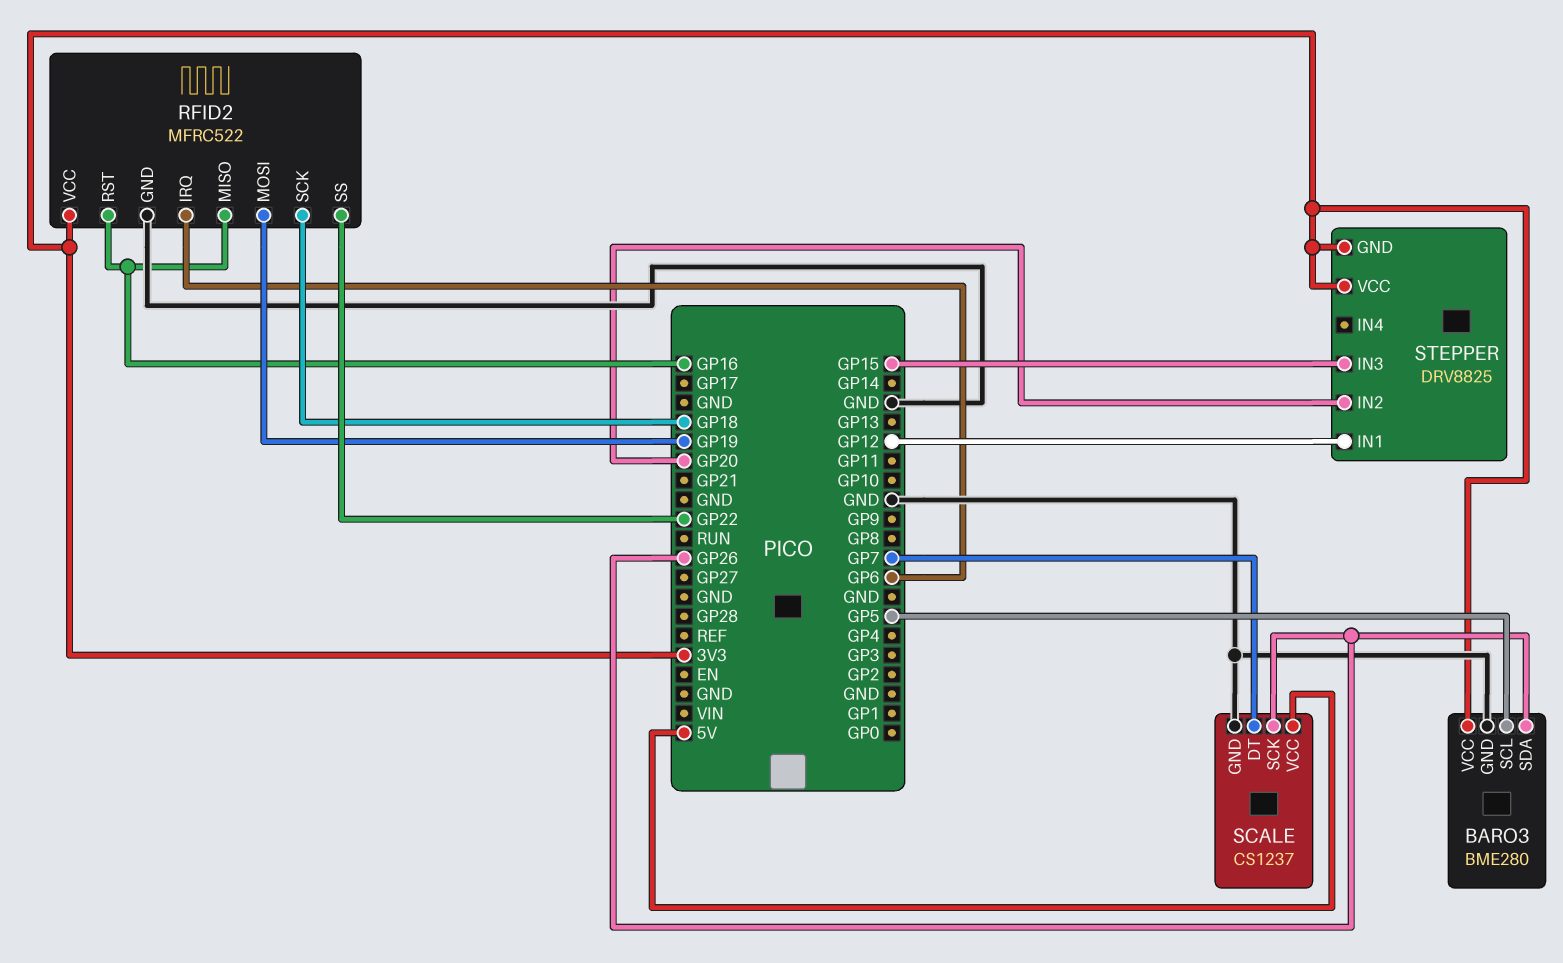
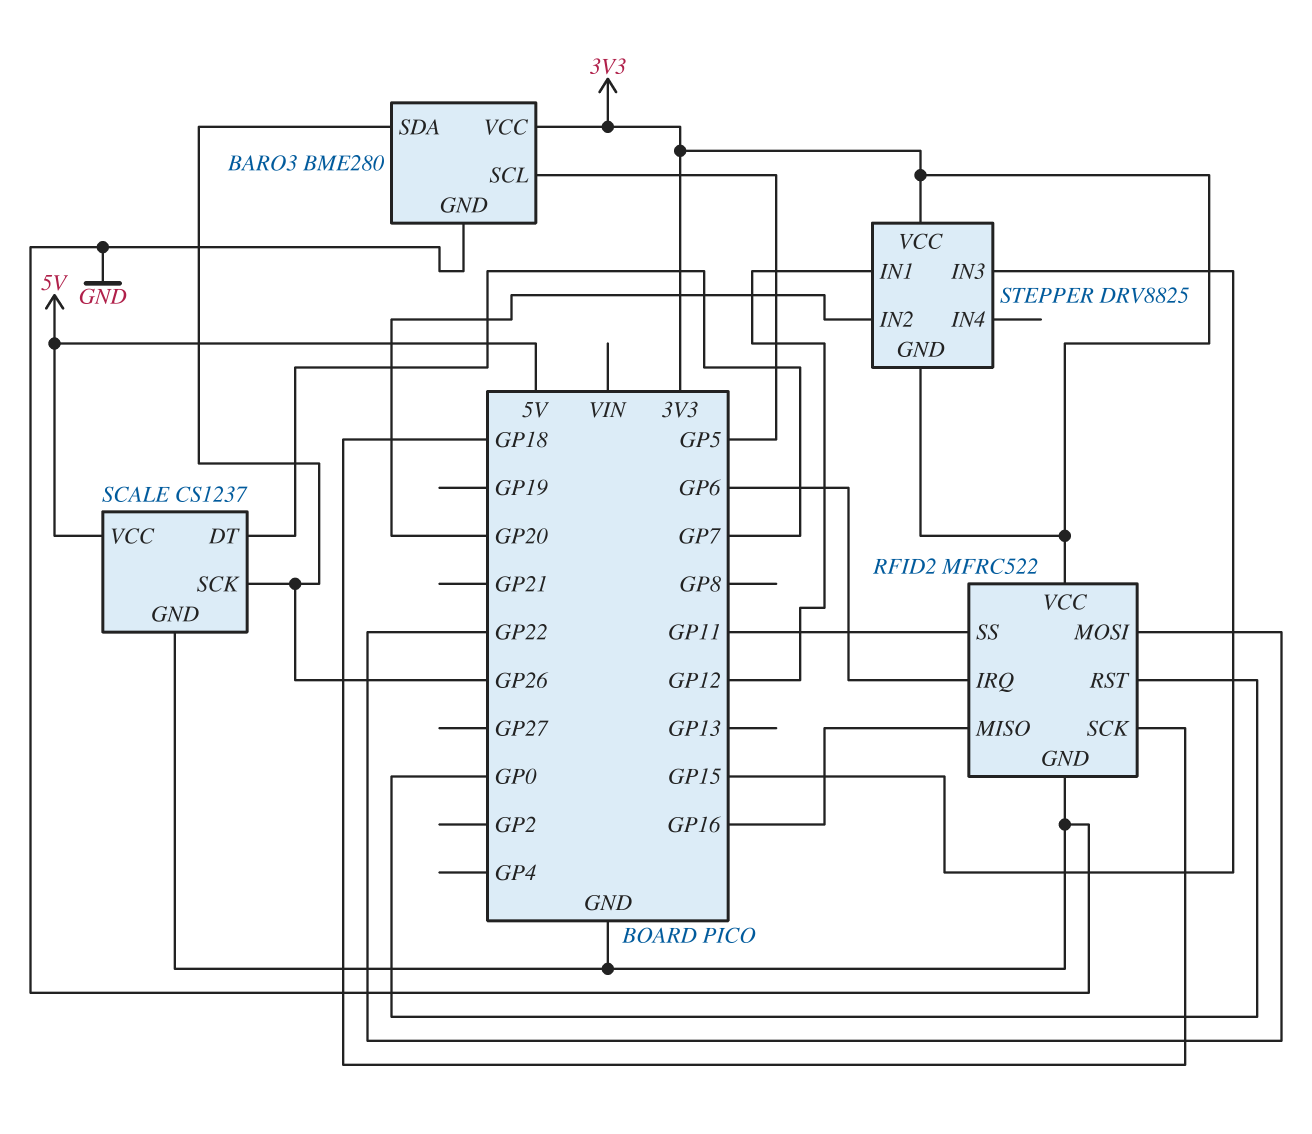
RFID2 pin MOSI: GP19 -> GP22
RFID2 pin RST: GP16 -> GP0
RFID2 pin SS: GP22 -> GP11

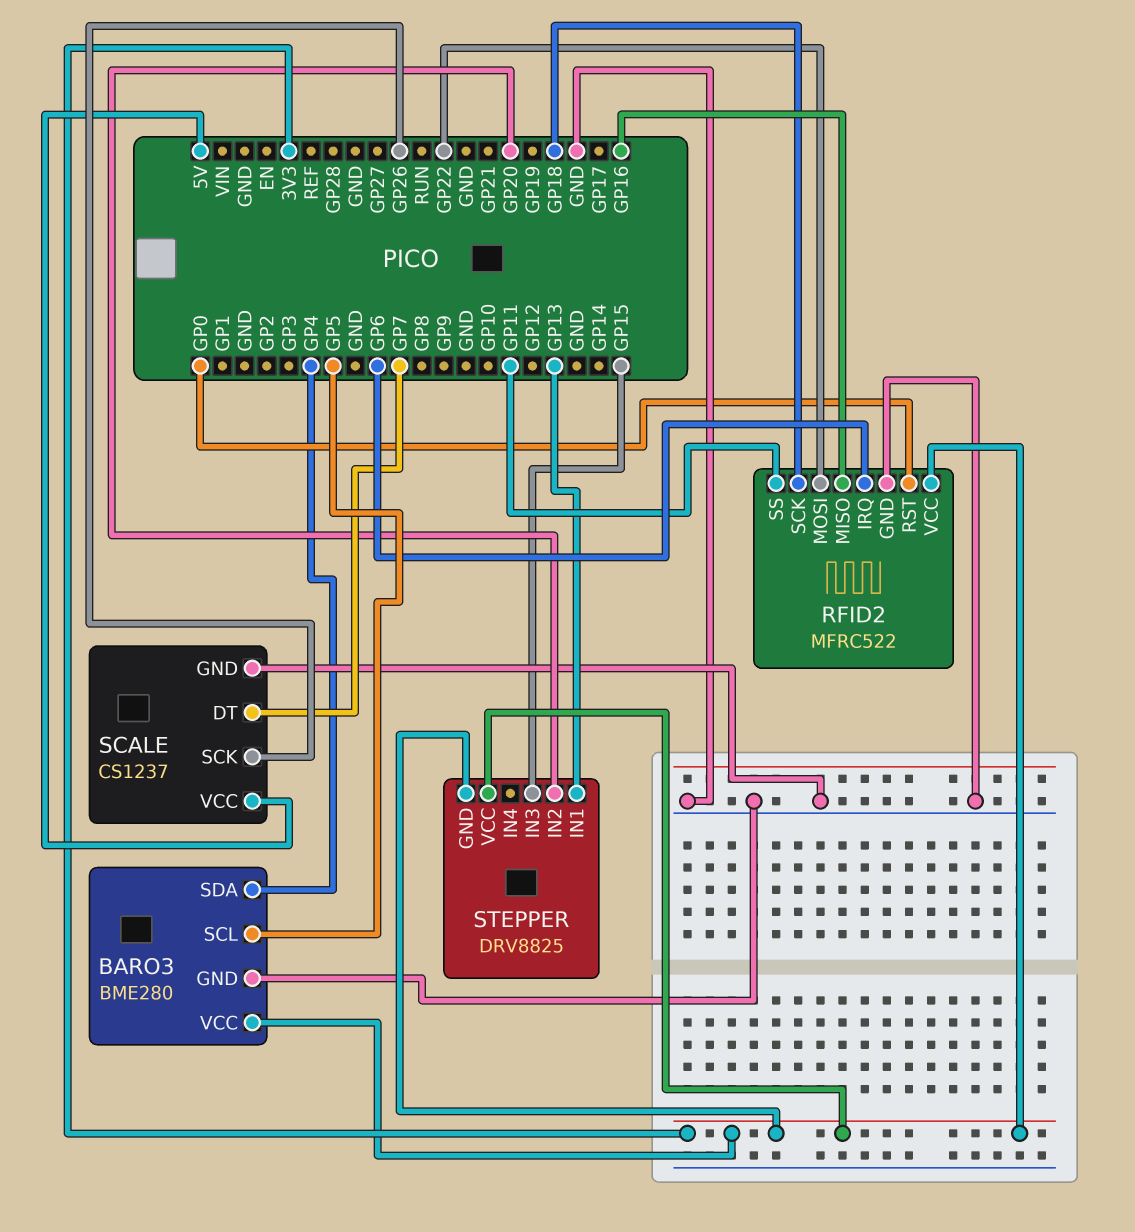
BARO3 pin SDA: GP26 -> GP4
STEPPER pin IN1: GP12 -> GP13

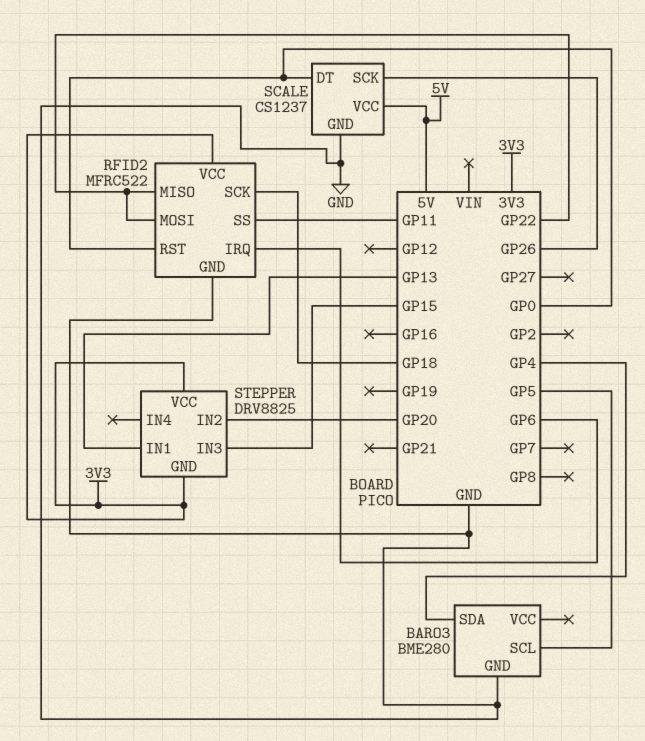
BARO3 pin VCC: 3V3 -> none
RFID2 pin MISO: GP16 -> GP22
SCALE pin DT: GP7 -> GP0

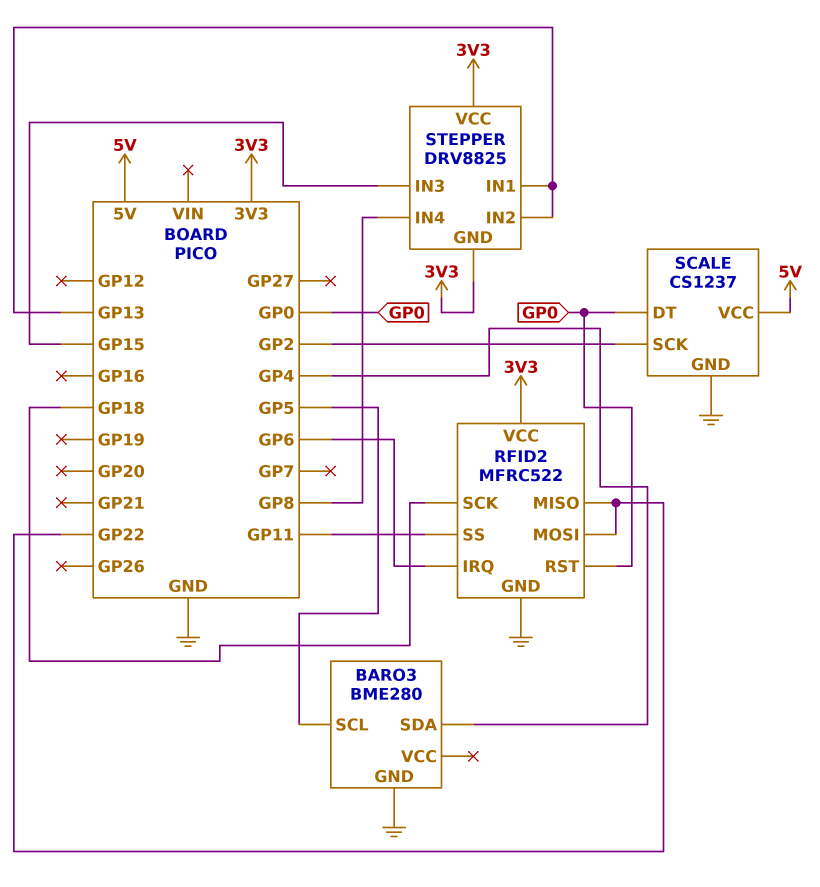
SCALE pin SCK: GP26 -> GP2
STEPPER pin IN2: GP20 -> GP13
STEPPER pin IN4: none -> GP8

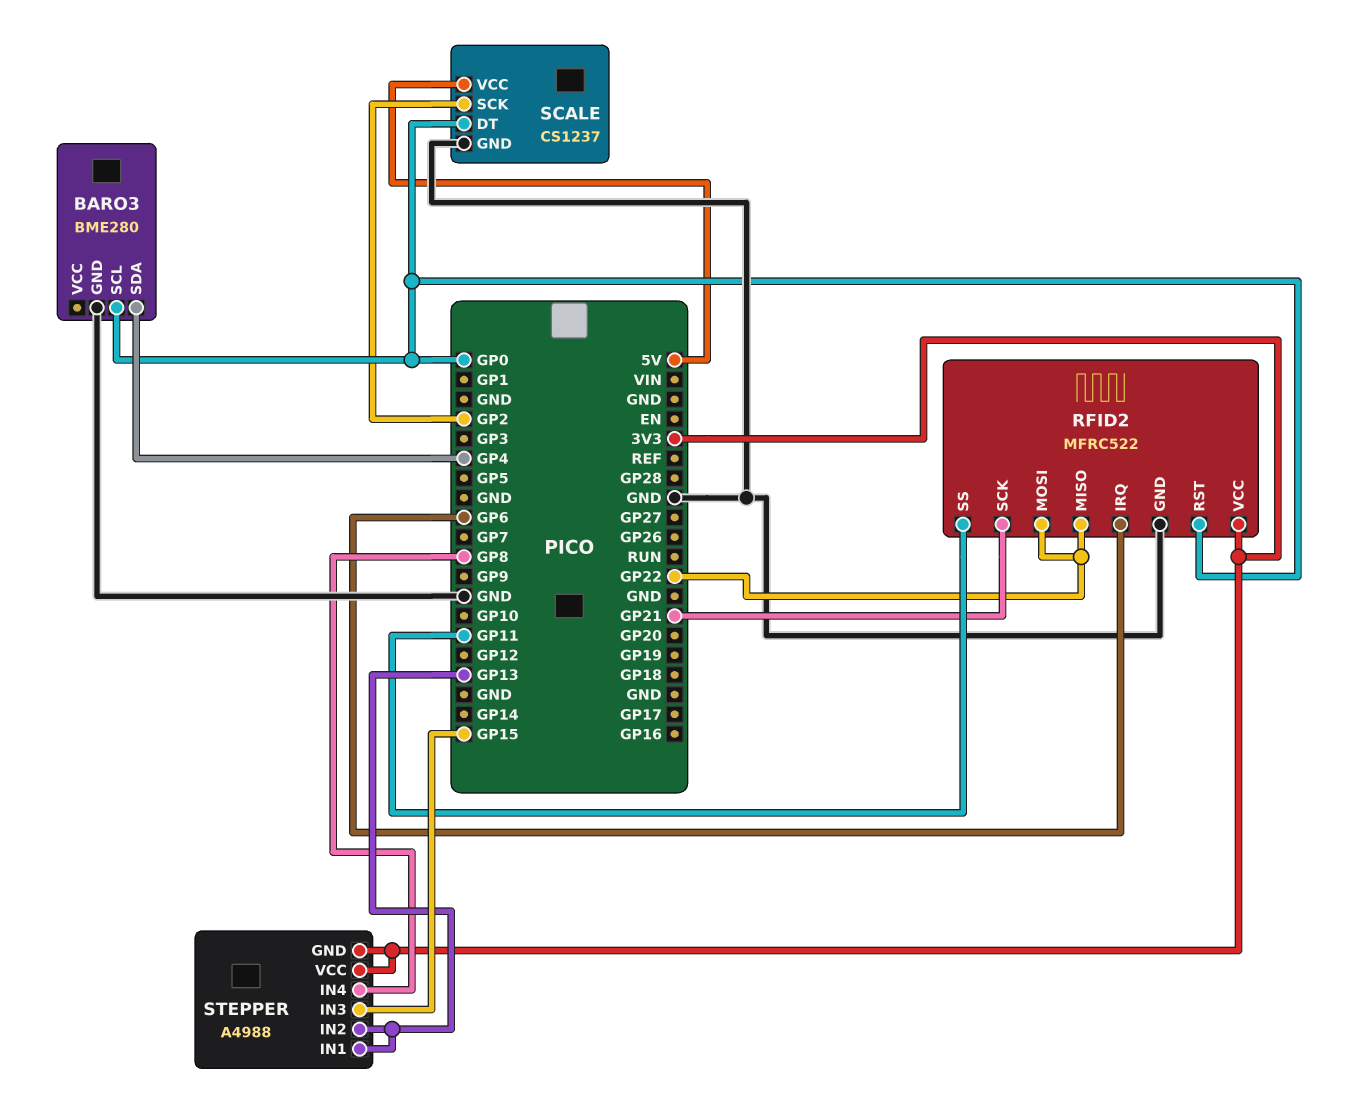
BARO3 pin SCL: GP5 -> GP0
RFID2 pin SCK: GP18 -> GP21
STEPPER: DRV8825 -> A4988

